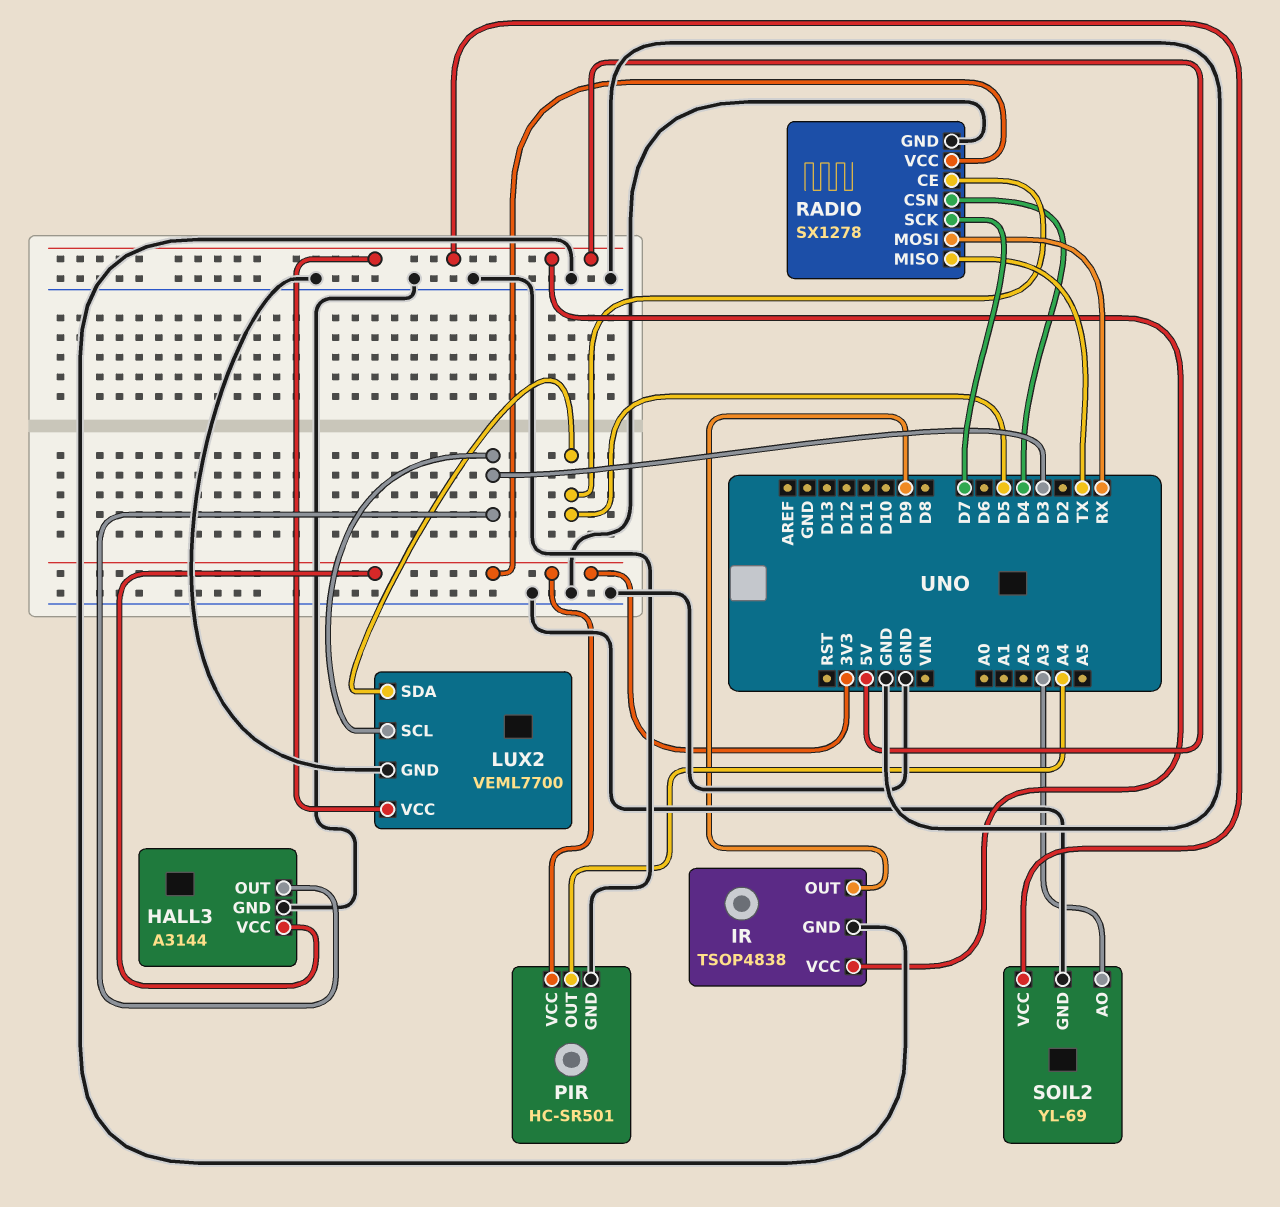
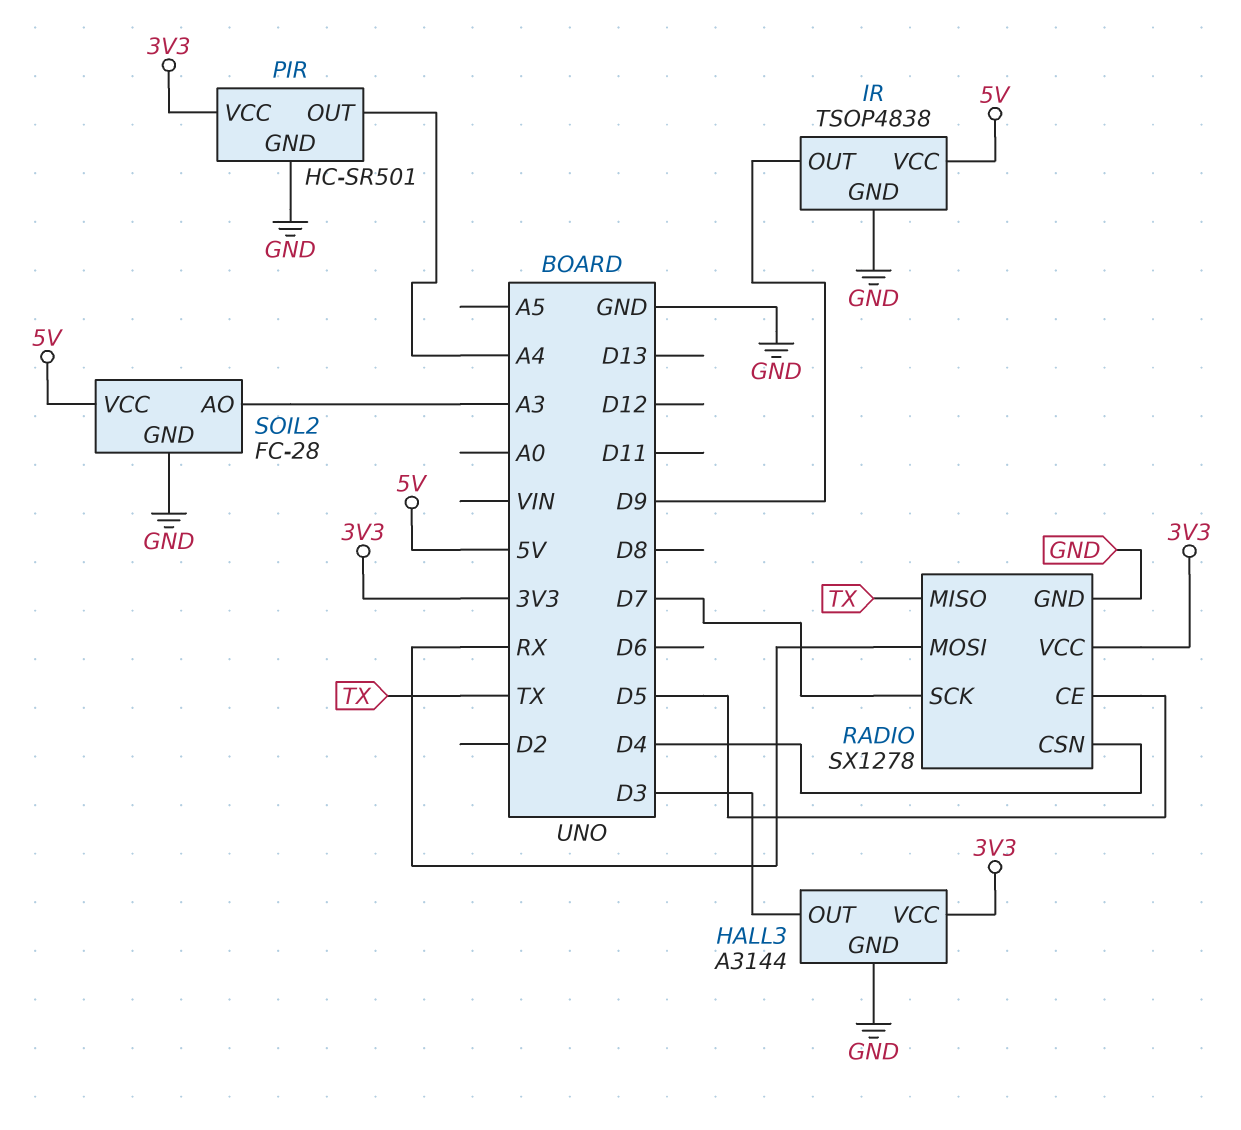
LUX2: VEML7700 -> none
LUX2 pin GND: GND -> none
LUX2 pin SCL: D3 -> none
LUX2 pin SDA: D5 -> none
LUX2 pin VCC: 5V -> none
SOIL2: YL-69 -> FC-28

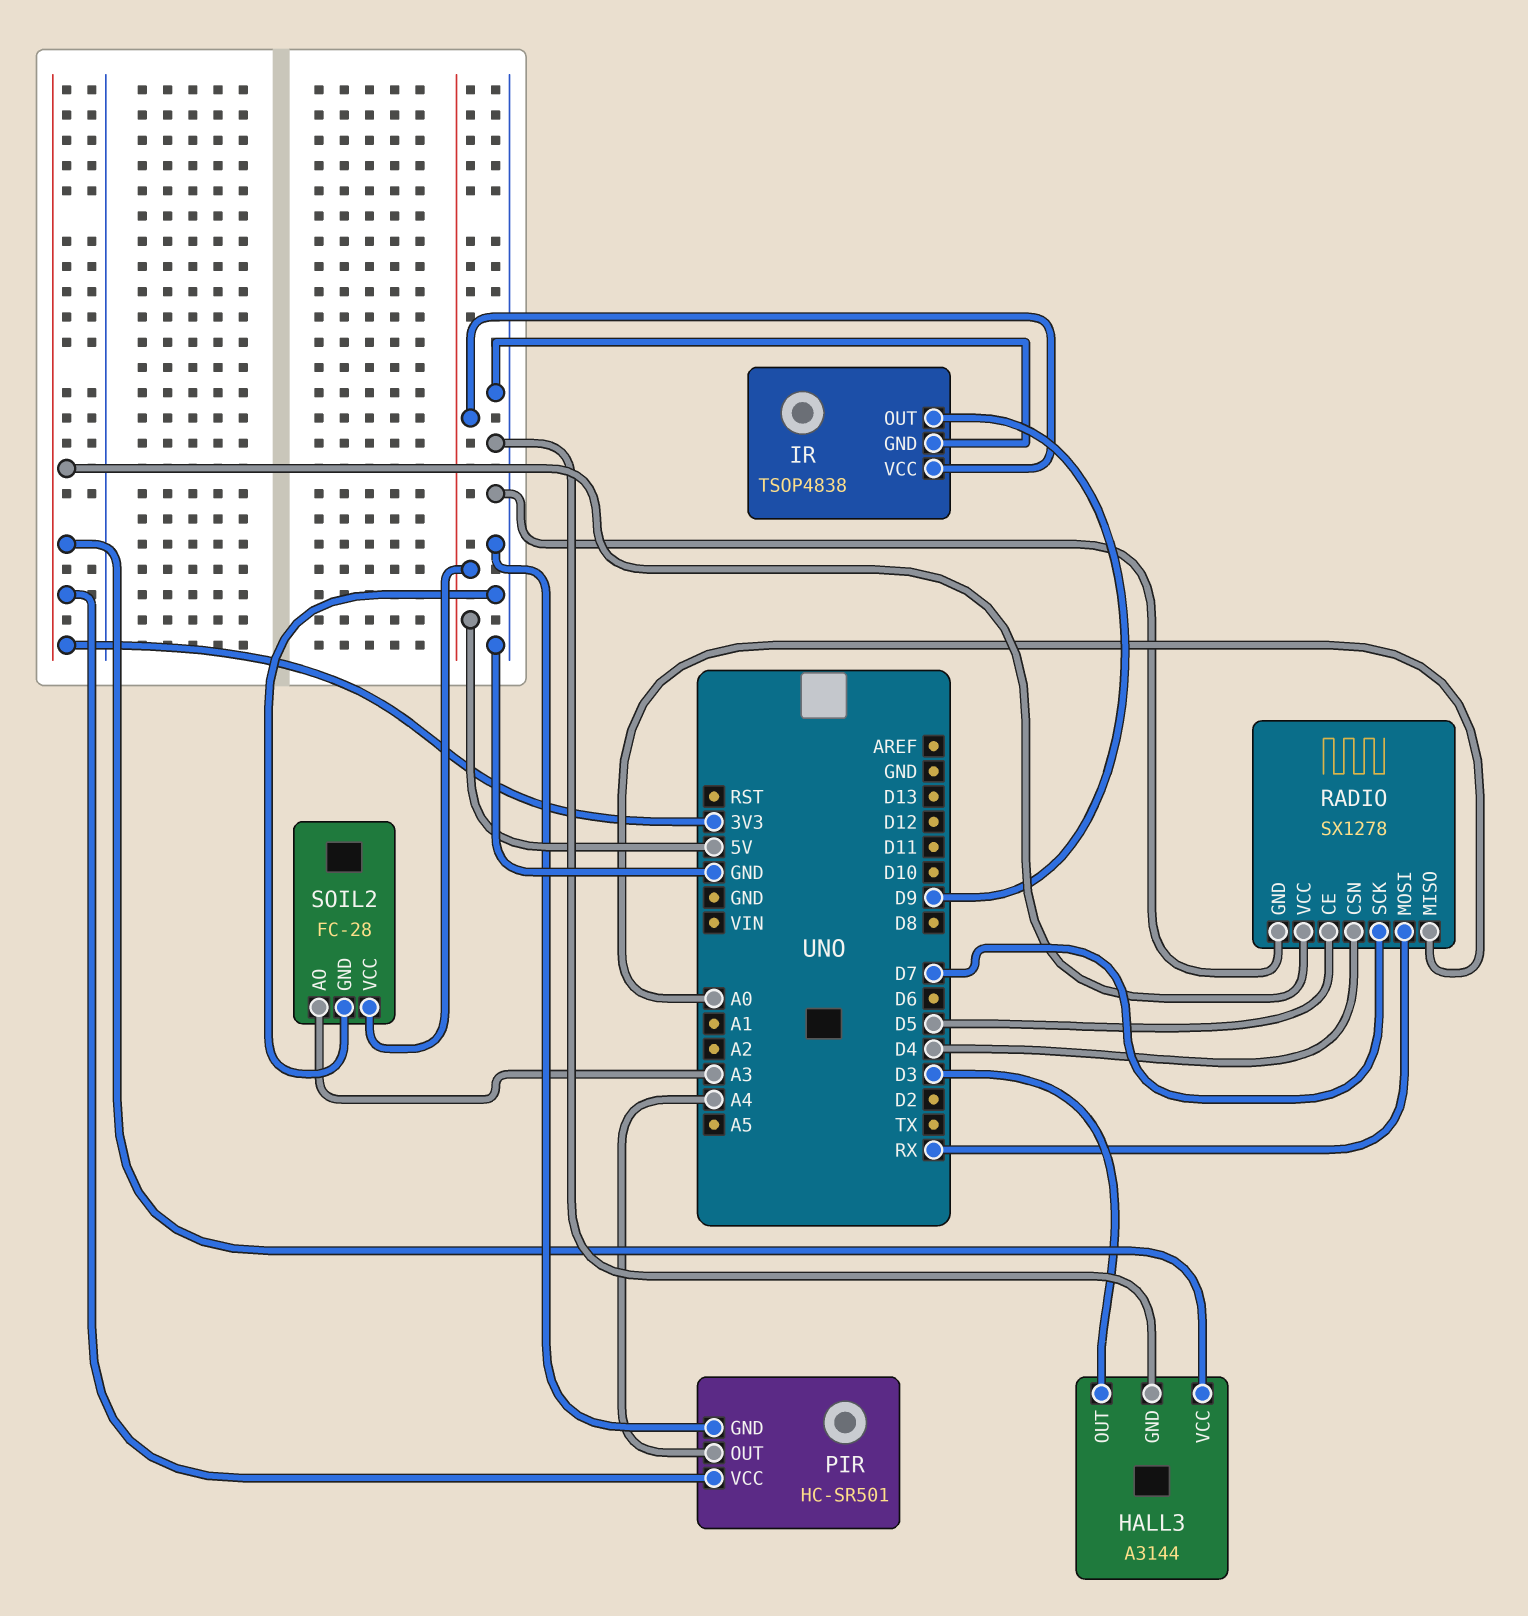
RADIO pin MISO: TX -> A0

